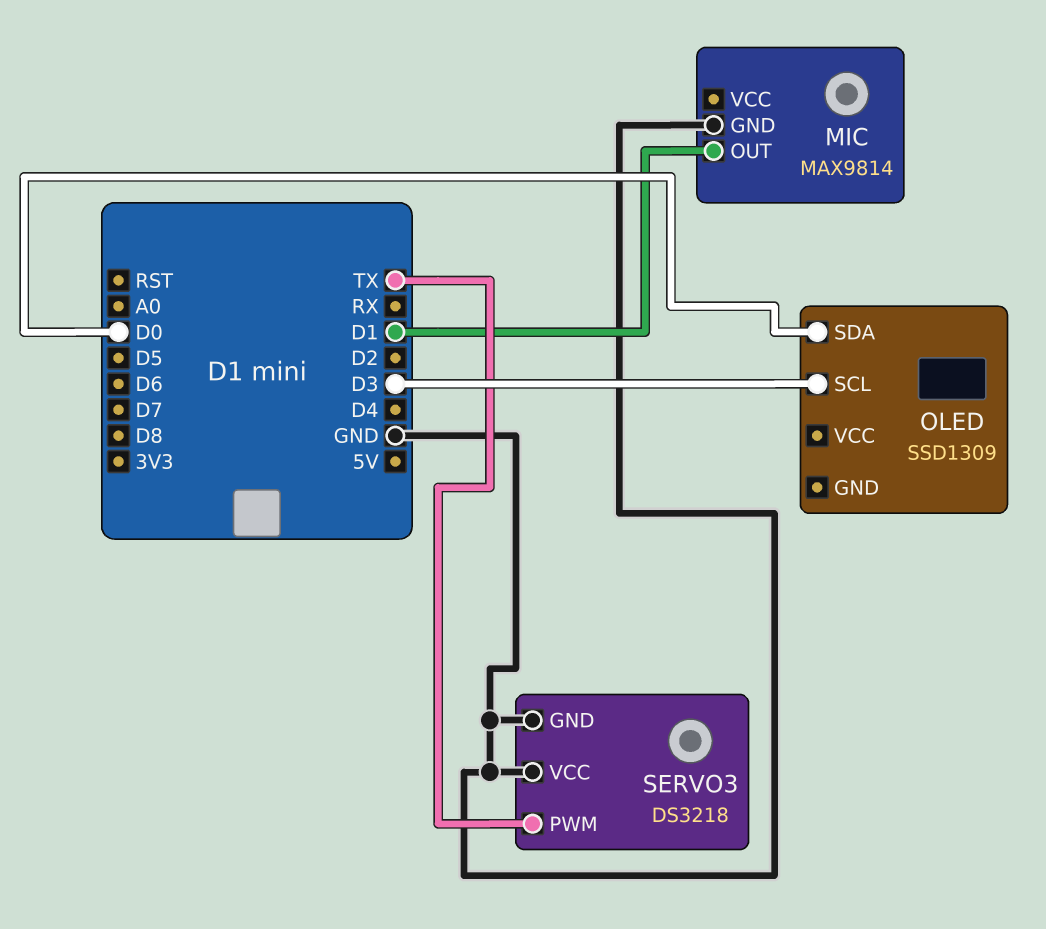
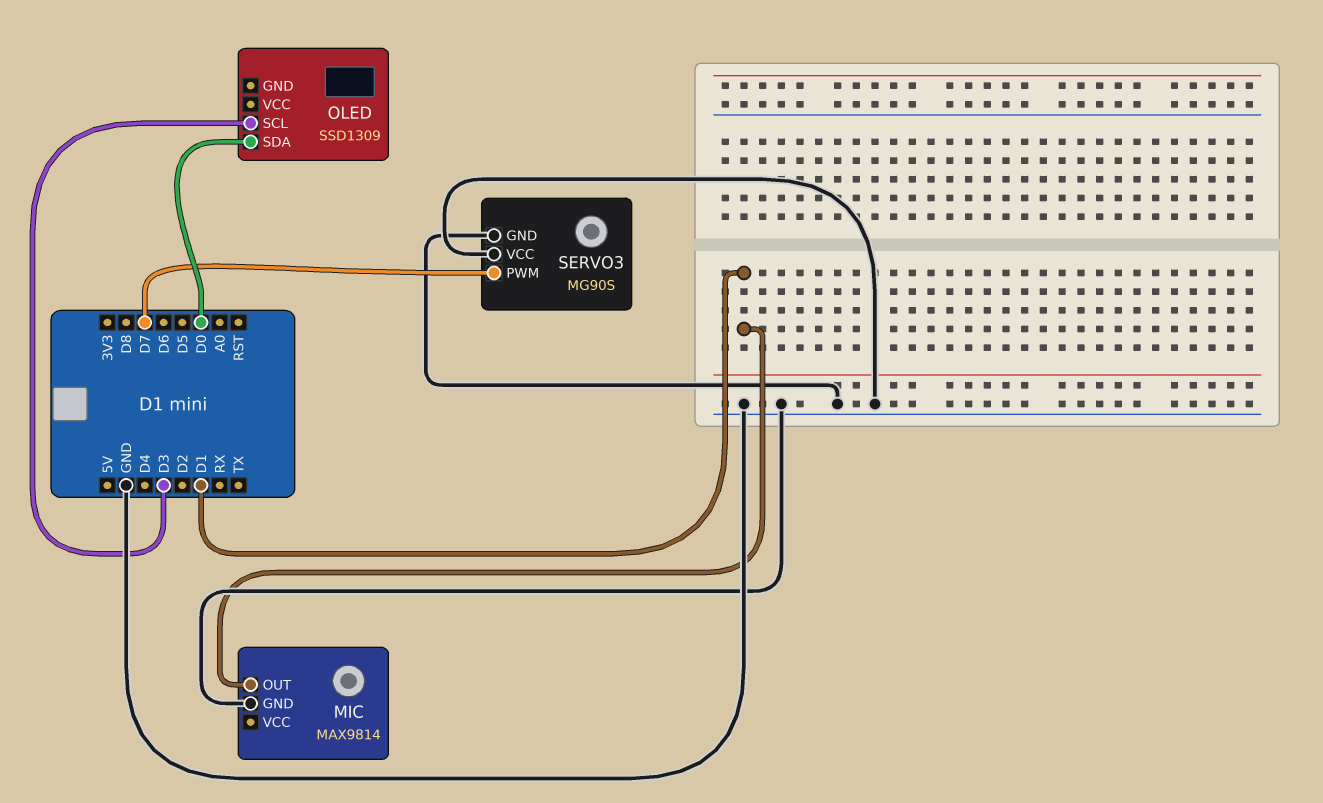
SERVO3: DS3218 -> MG90S
SERVO3 pin PWM: TX -> D7

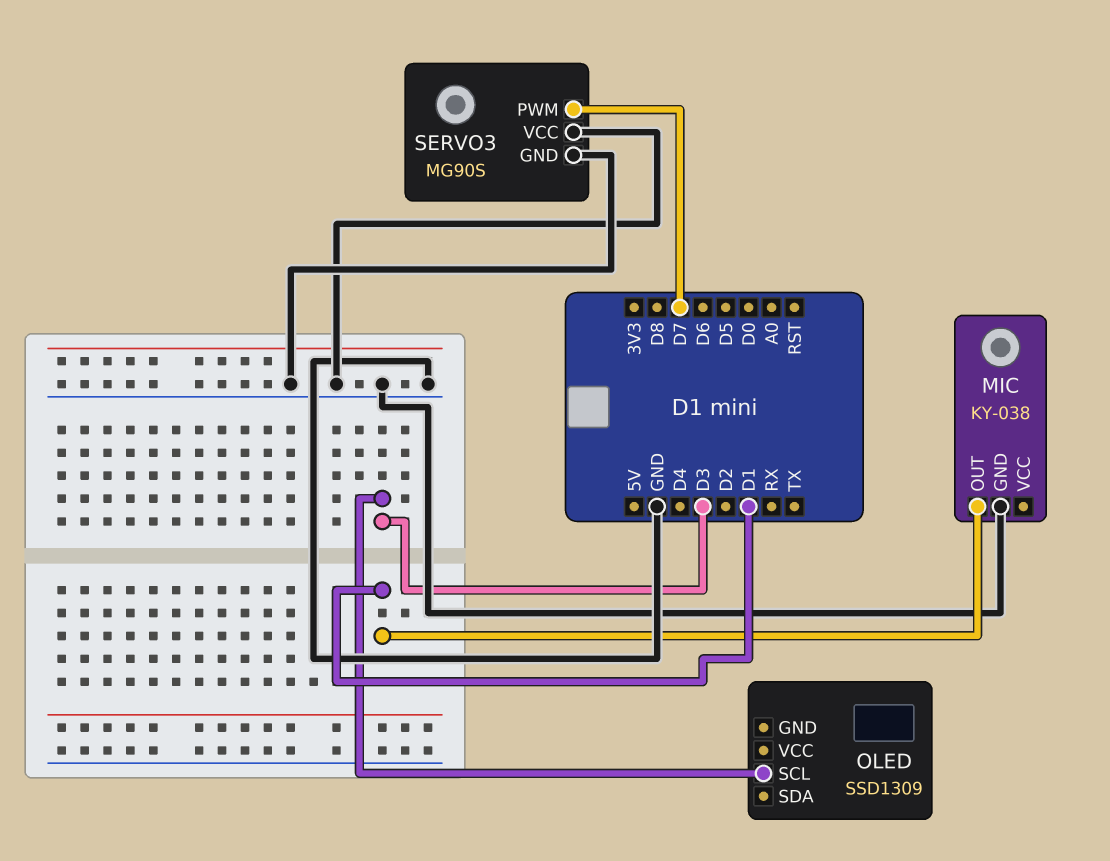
MIC: MAX9814 -> KY-038
OLED pin SDA: D0 -> none

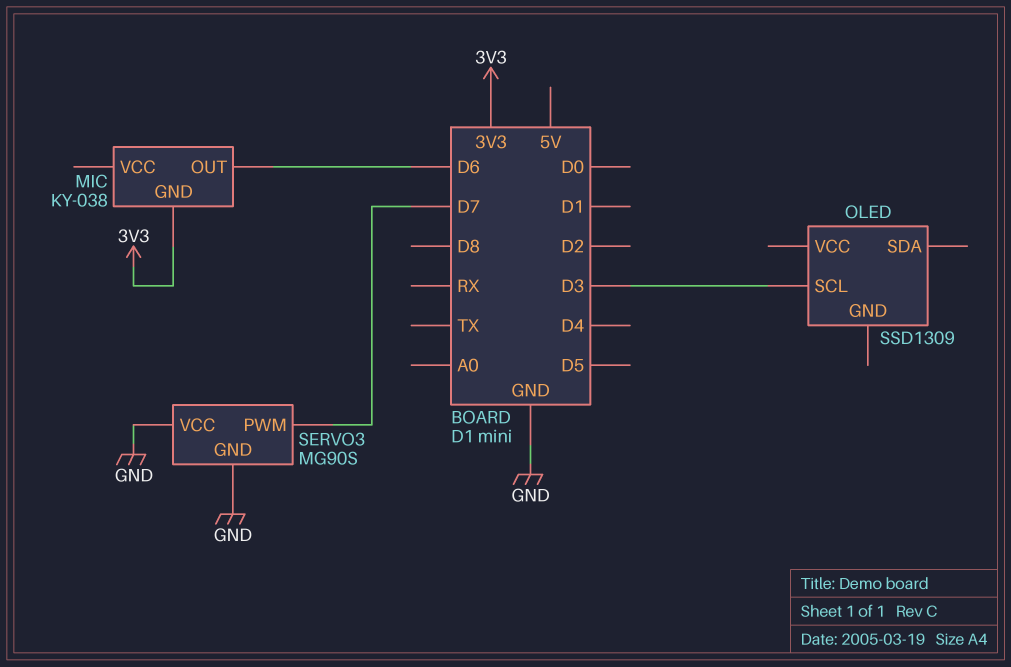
MIC pin GND: GND -> 3V3
MIC pin OUT: D1 -> D6

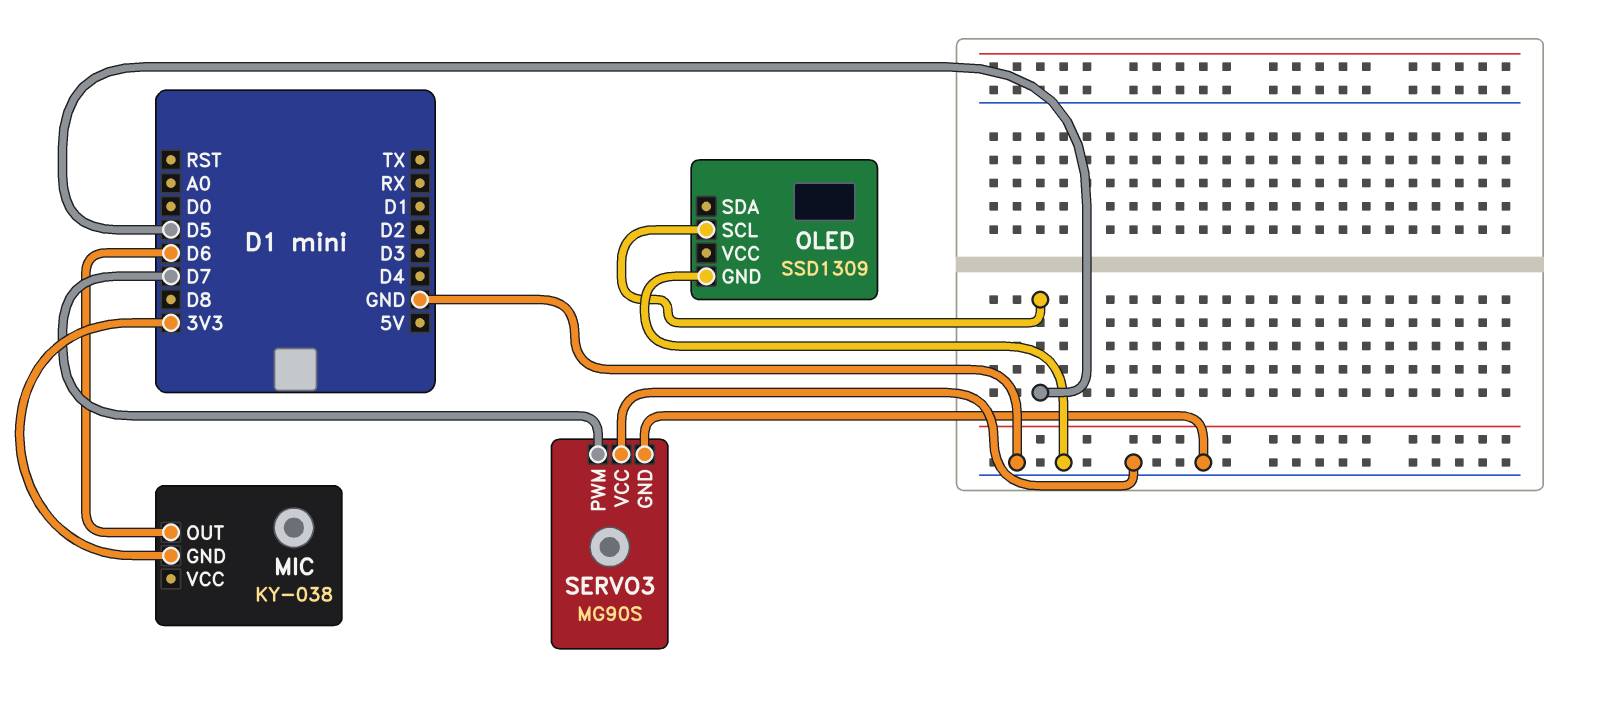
OLED pin GND: none -> GND
OLED pin SCL: D3 -> D5

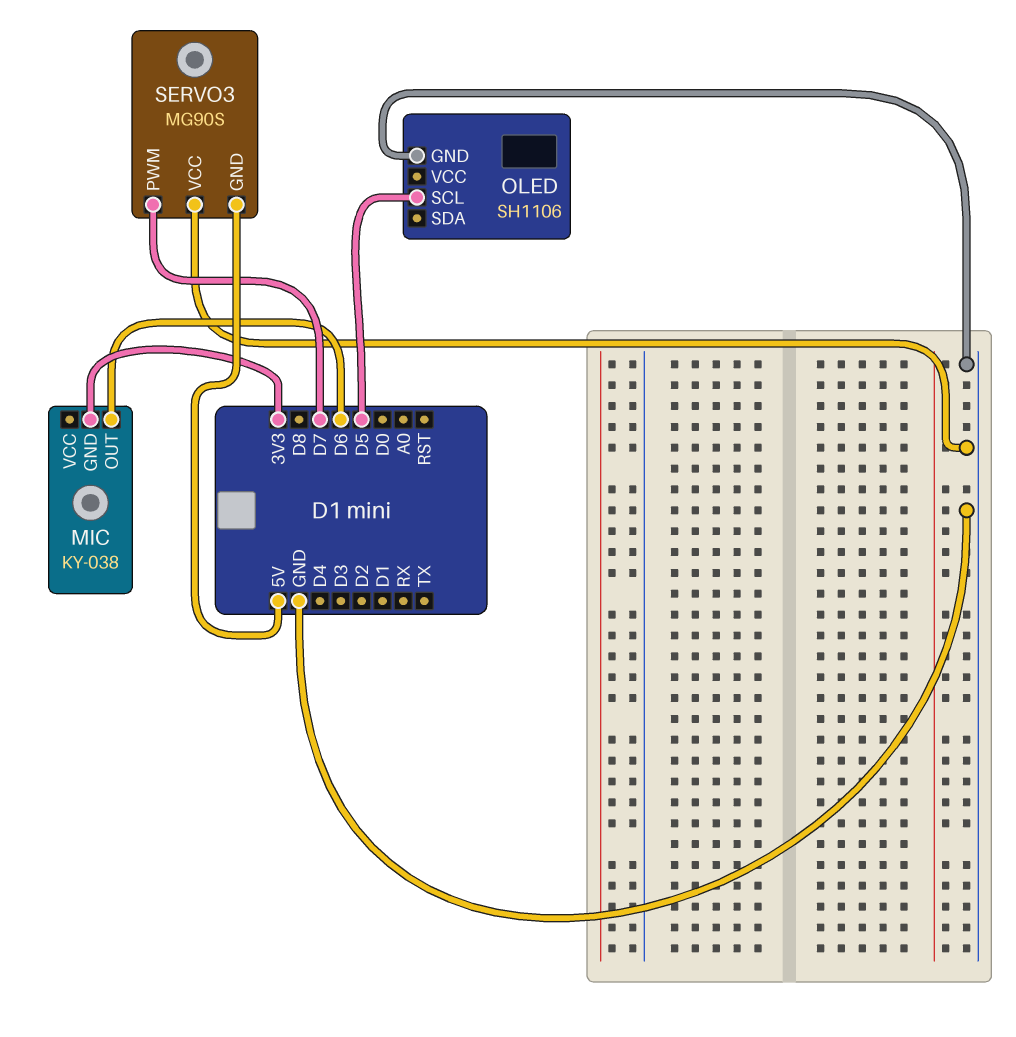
OLED: SSD1309 -> SH1106
SERVO3 pin GND: GND -> 5V

